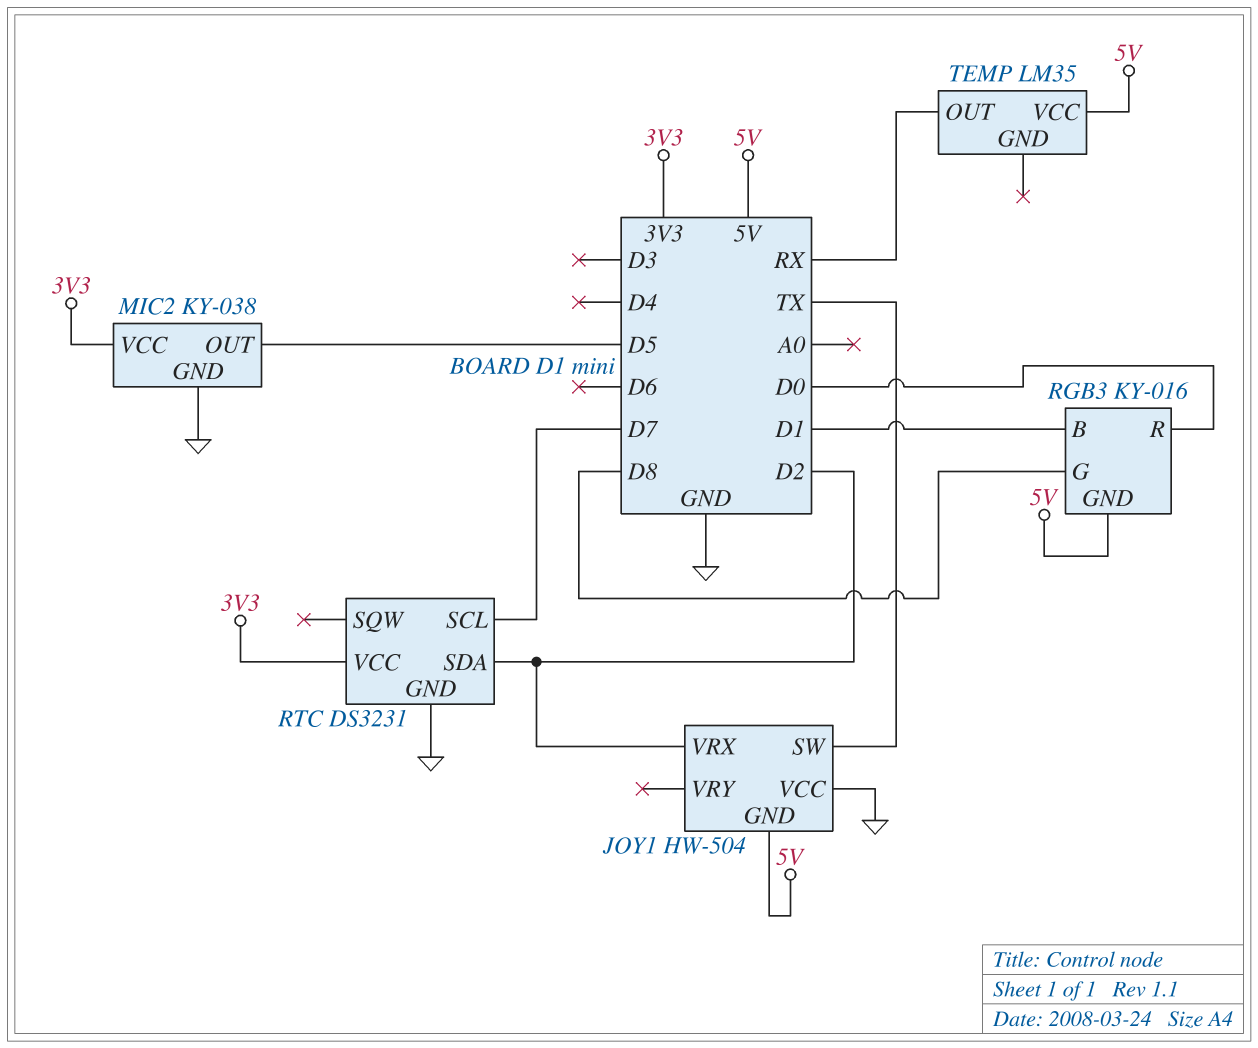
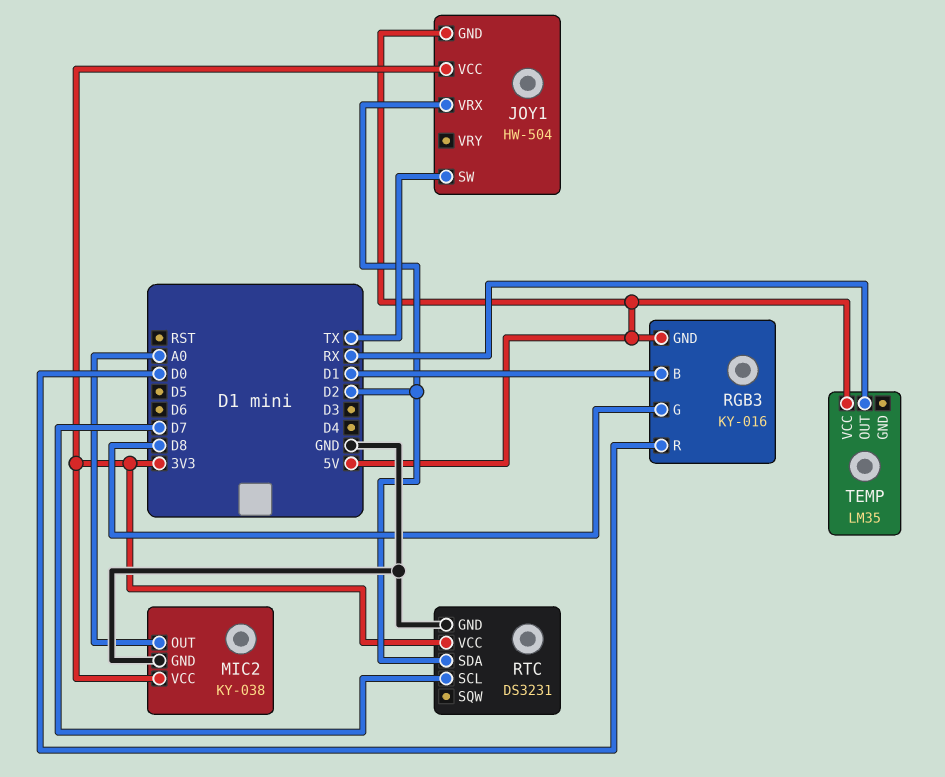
JOY1 pin VCC: GND -> 3V3
MIC2 pin OUT: D5 -> A0

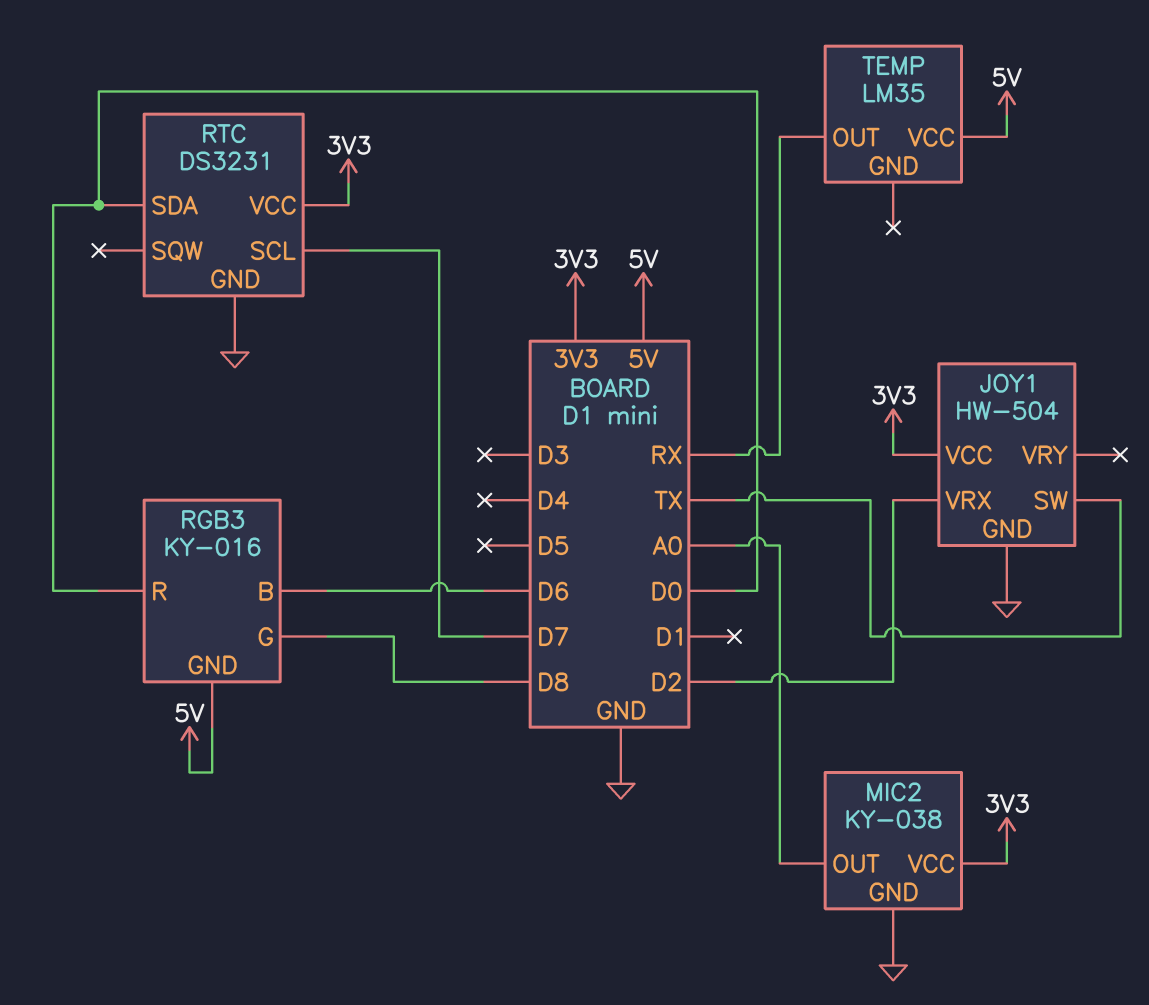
JOY1 pin GND: 5V -> GND
RGB3 pin B: D1 -> D6
RTC pin SDA: D2 -> D0

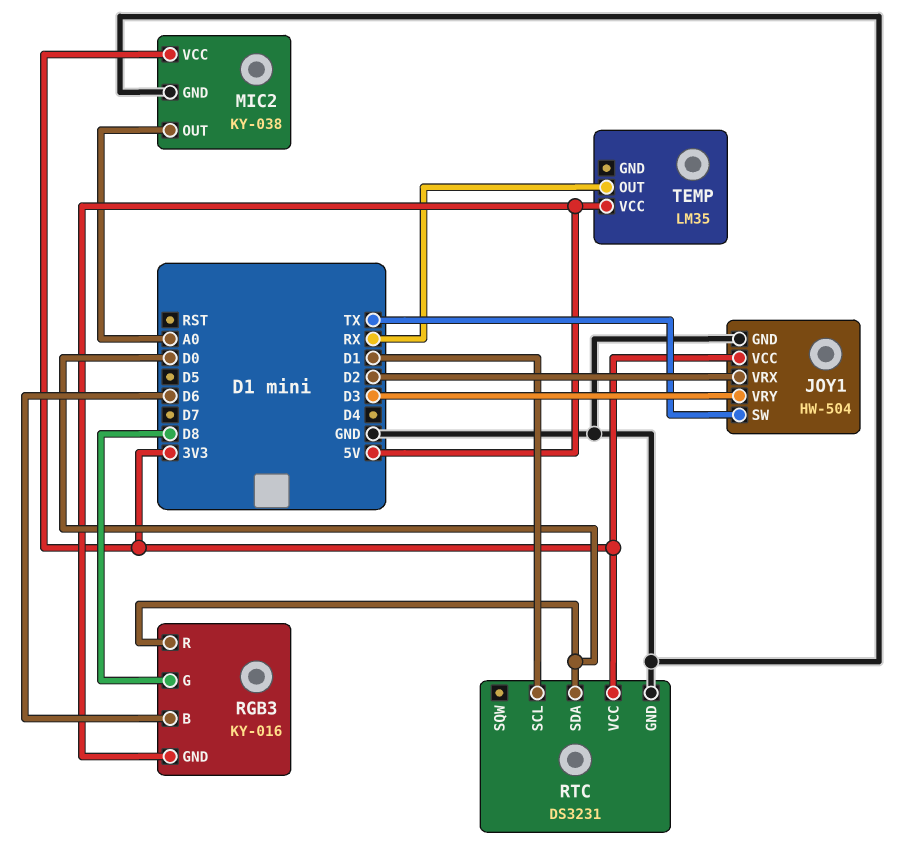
JOY1 pin VRY: none -> D3
RTC pin SCL: D7 -> D1

